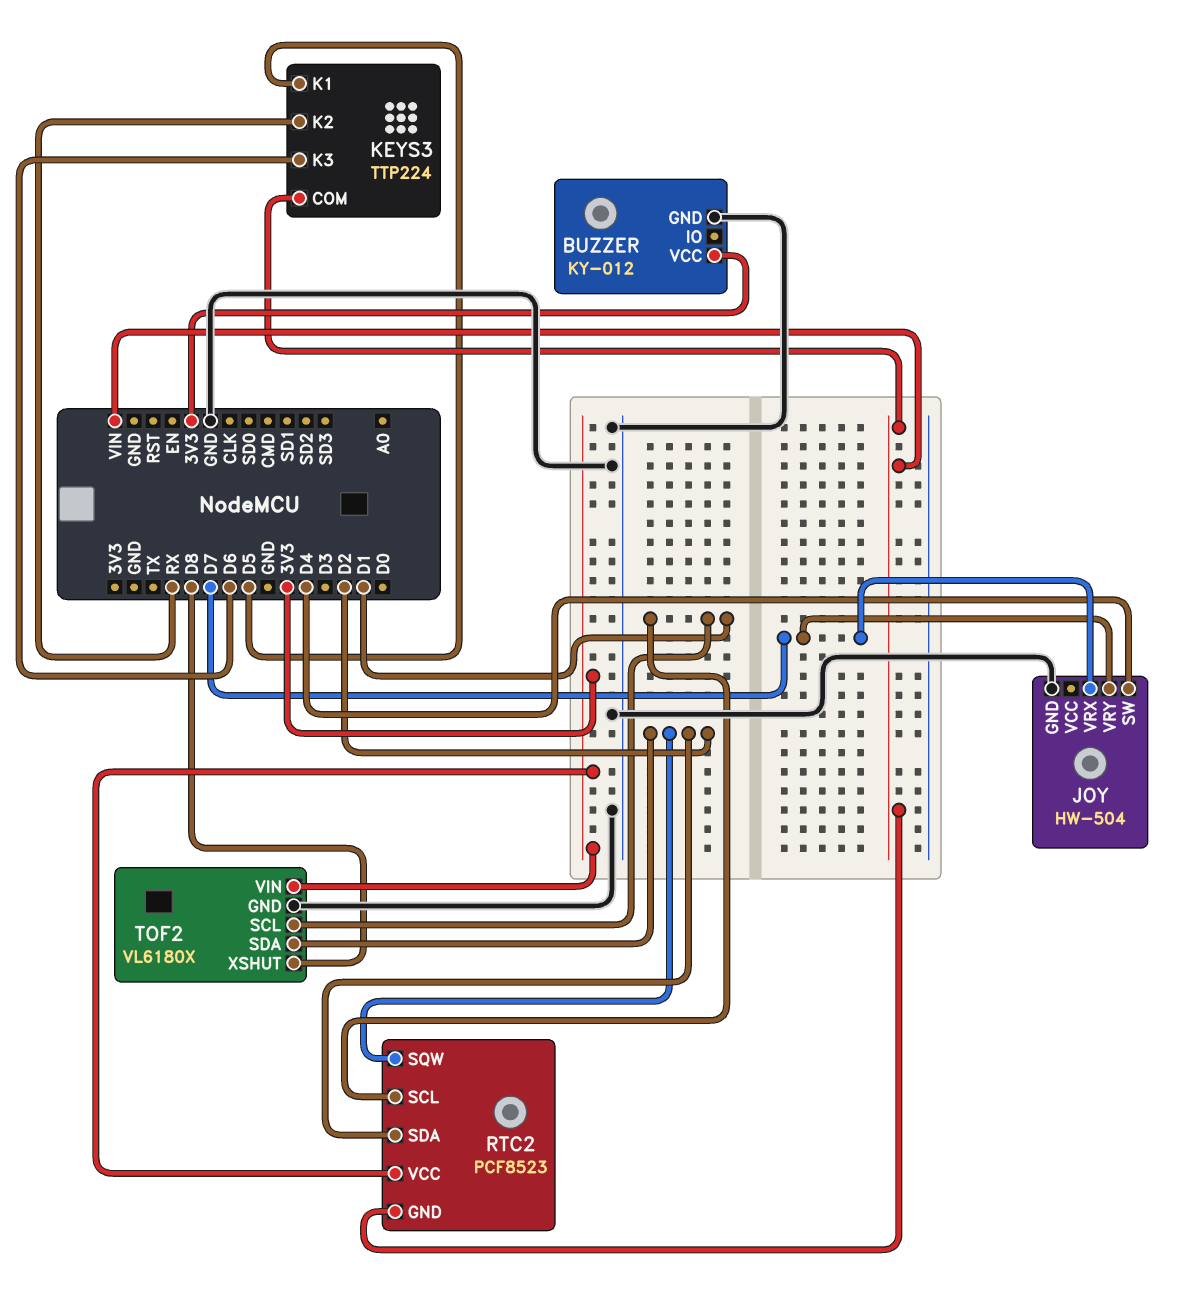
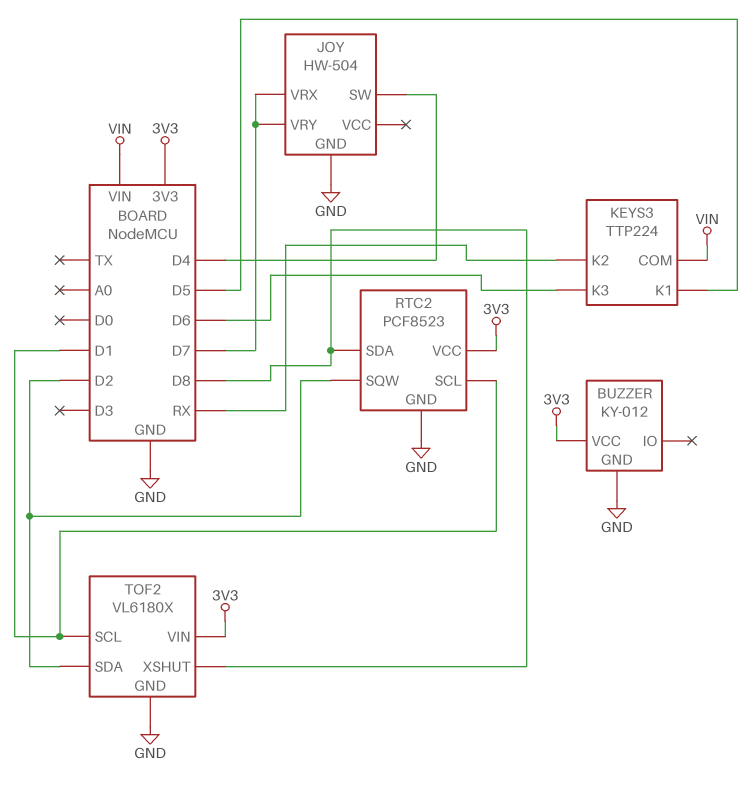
RTC2 pin GND: VIN -> GND
RTC2 pin SDA: D2 -> D8

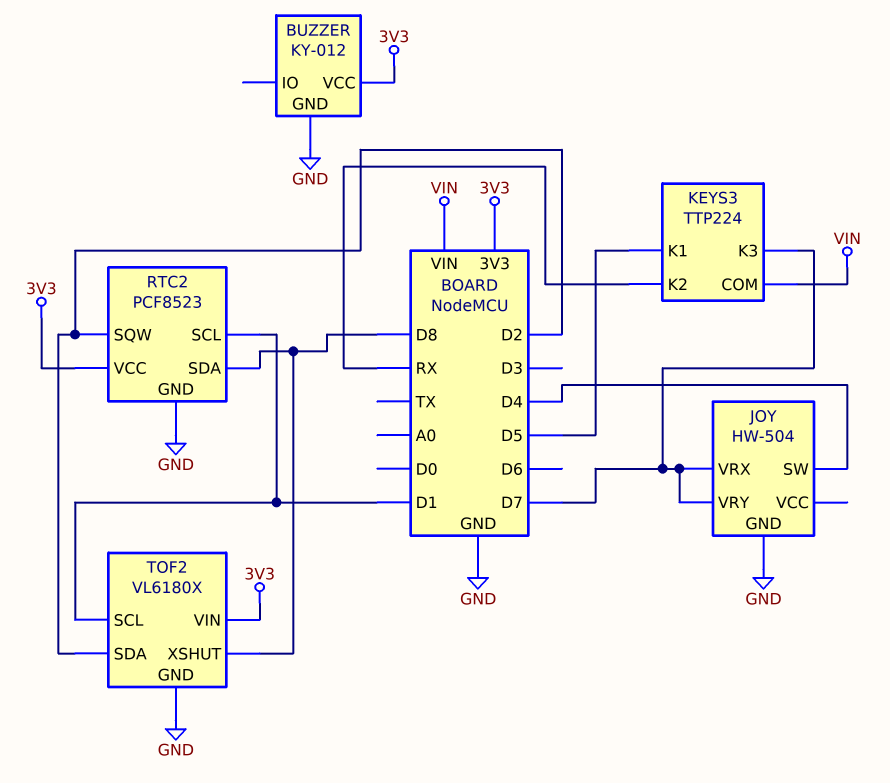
KEYS3 pin K3: D6 -> D7

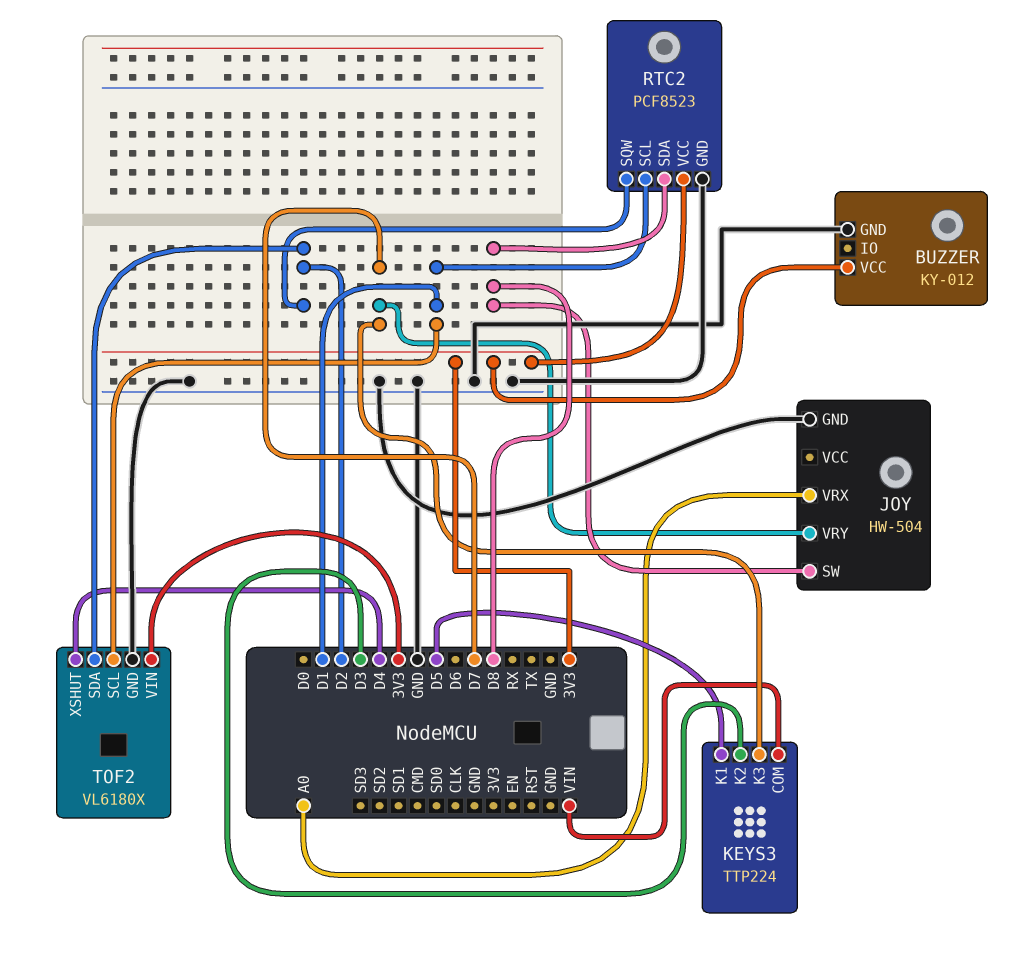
JOY pin SW: D4 -> D8
JOY pin VRX: D7 -> A0
KEYS3 pin K2: RX -> D3
TOF2 pin XSHUT: D8 -> D4

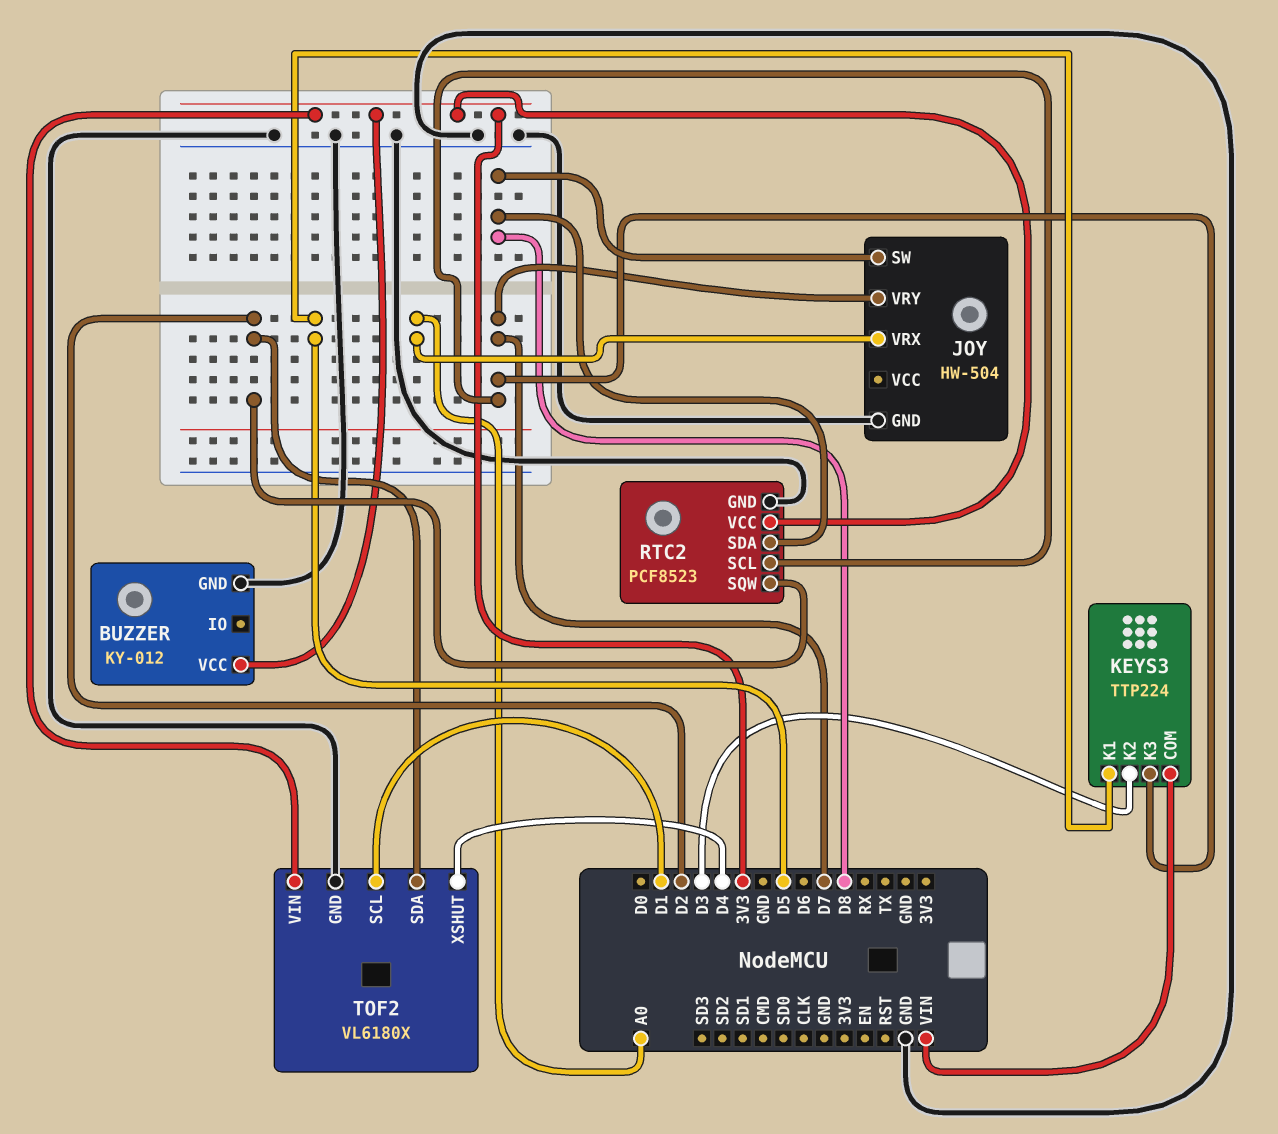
RTC2 pin SCL: D1 -> D7

